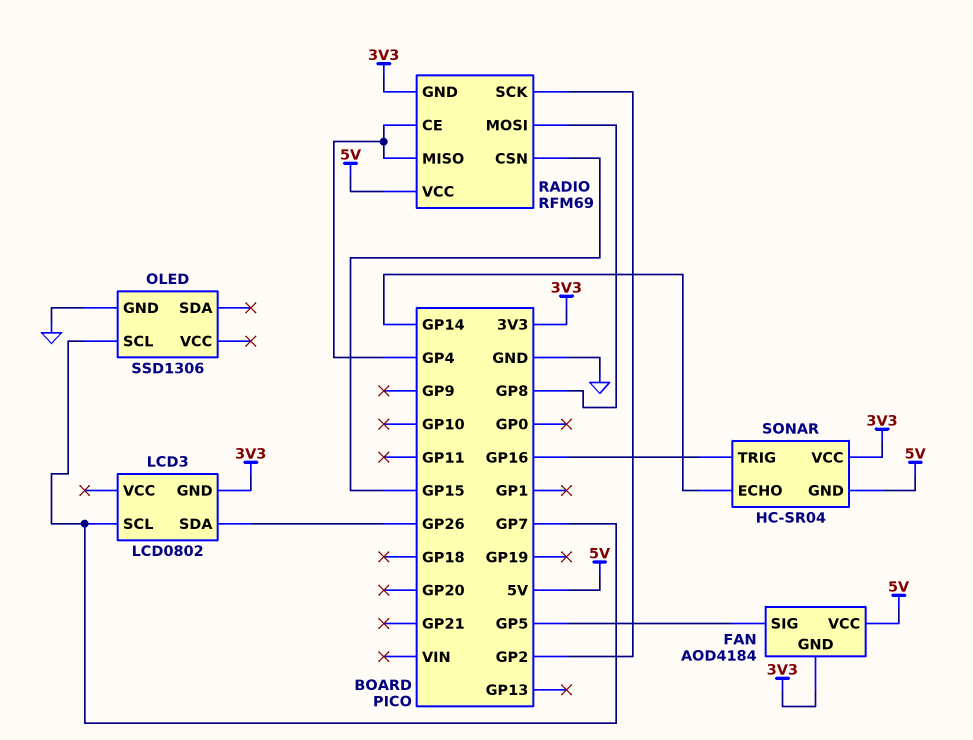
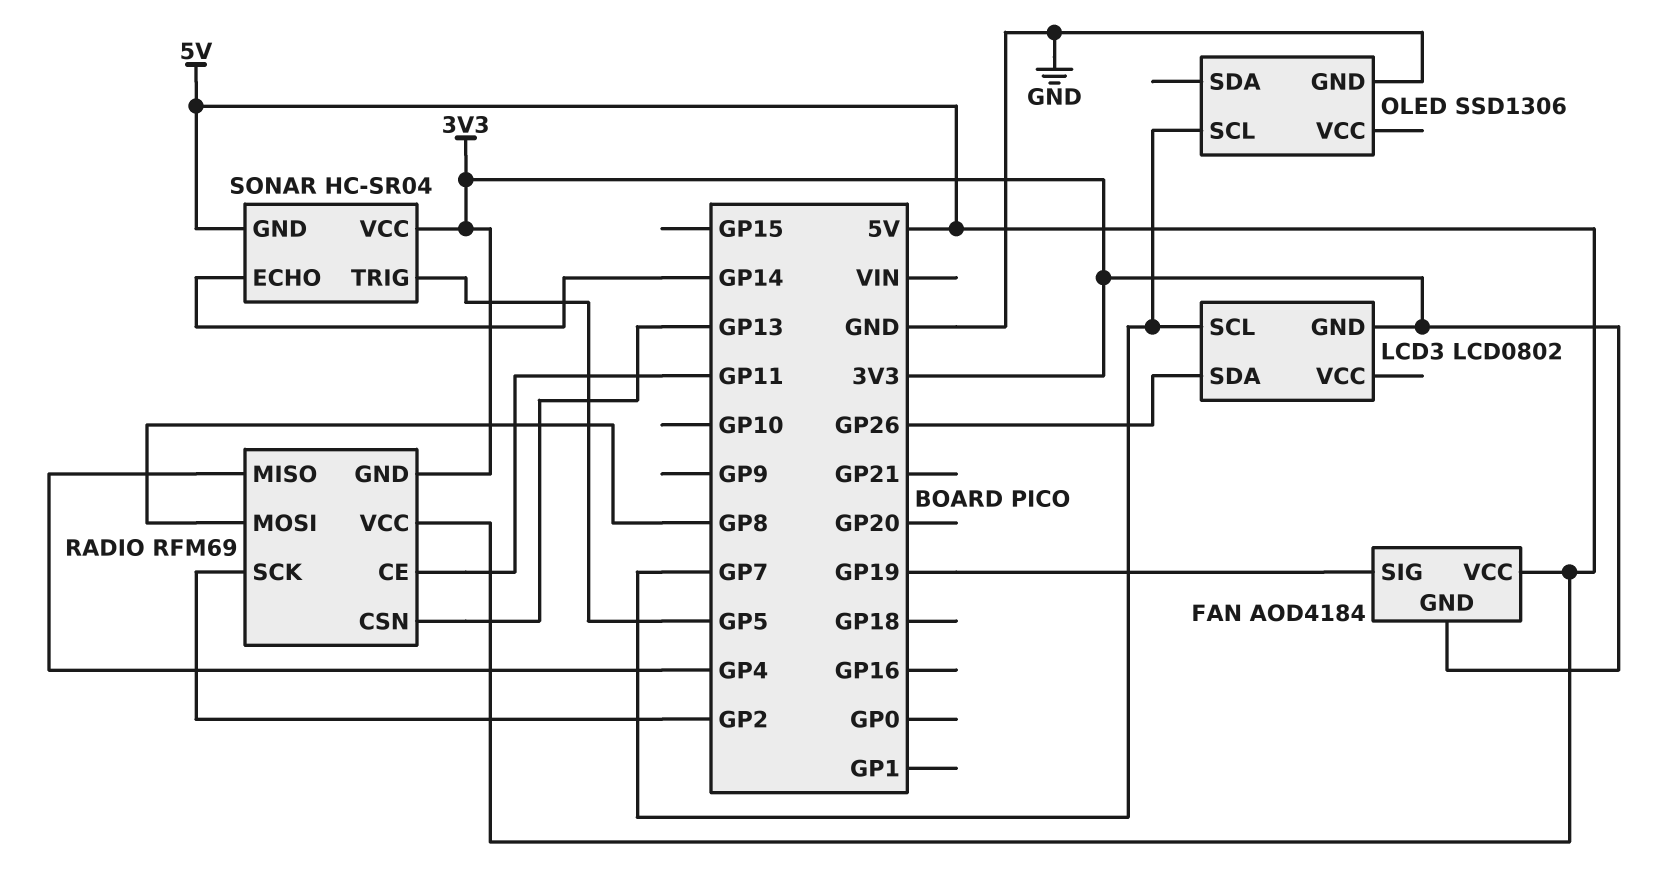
FAN pin SIG: GP5 -> GP19
RADIO pin CE: GP4 -> GP11
RADIO pin CSN: GP15 -> GP13
SONAR pin TRIG: GP16 -> GP5

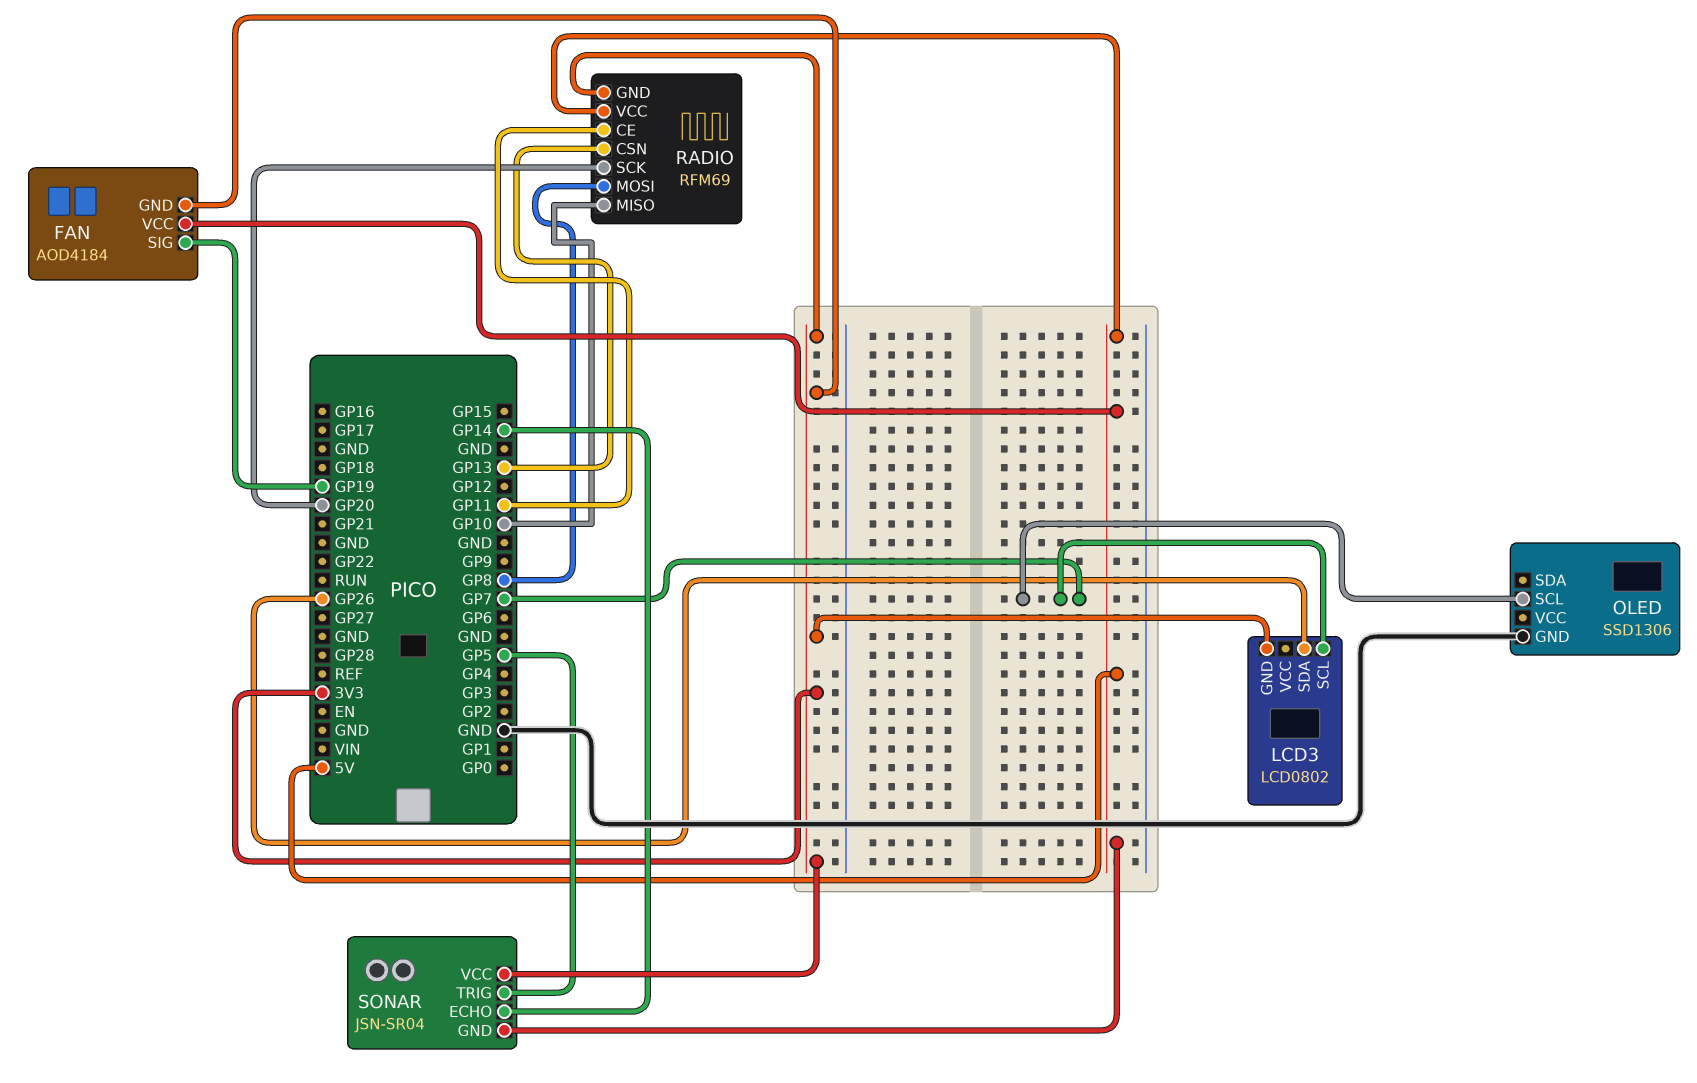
RADIO pin MISO: GP4 -> GP10
RADIO pin SCK: GP2 -> GP20
SONAR: HC-SR04 -> JSN-SR04

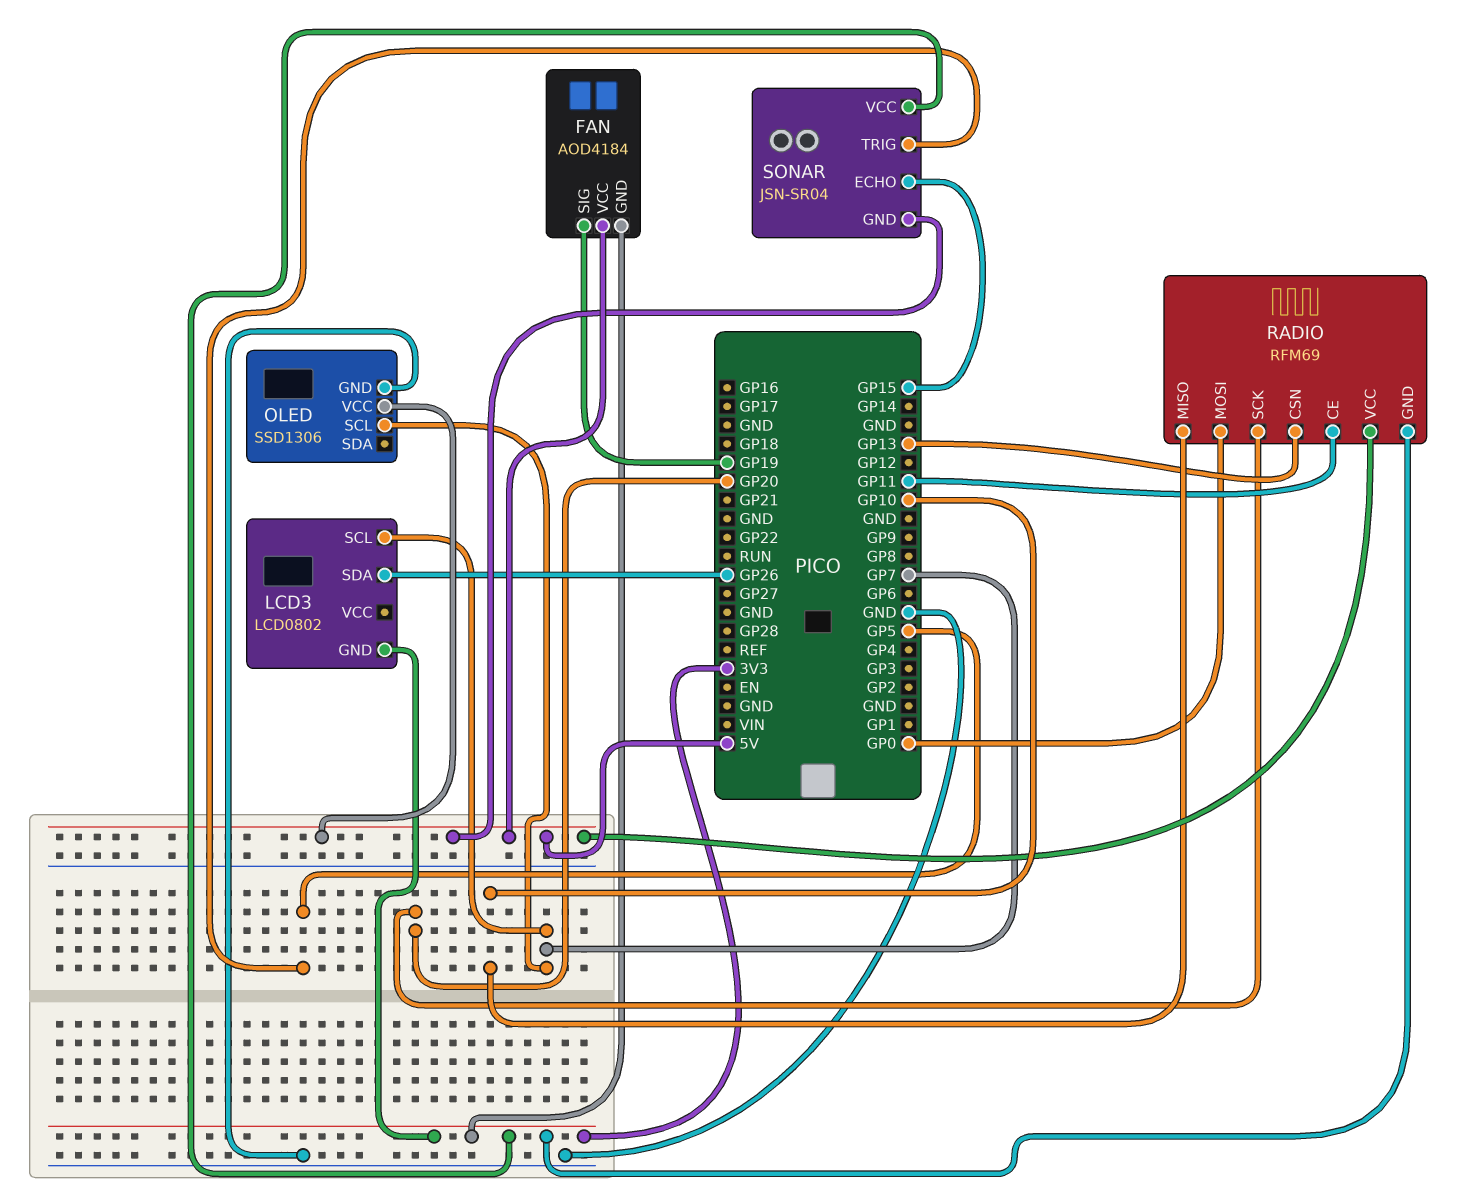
OLED pin VCC: none -> 5V
RADIO pin MOSI: GP8 -> GP0
SONAR pin ECHO: GP14 -> GP15

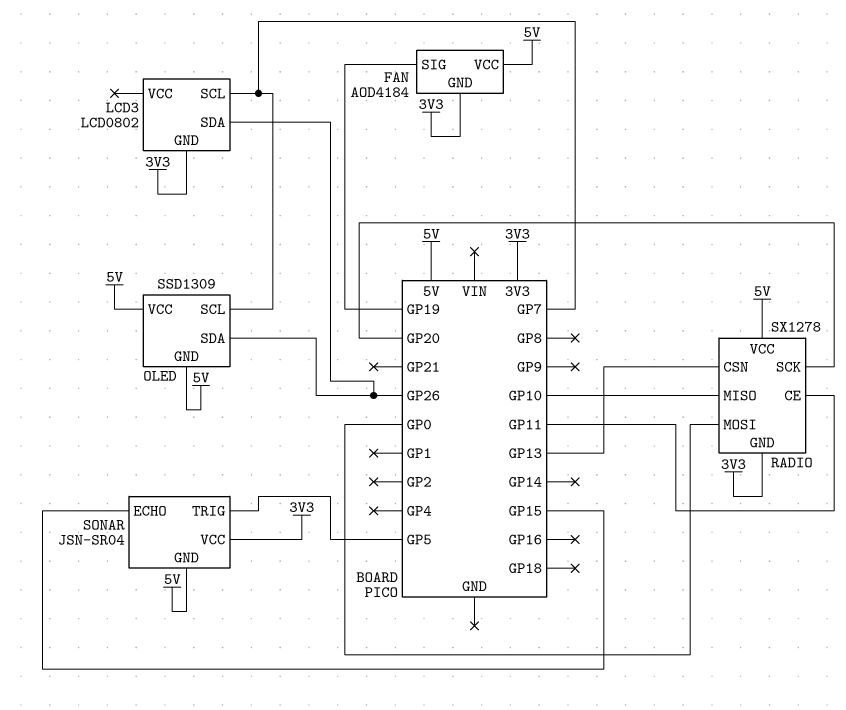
OLED: SSD1306 -> SSD1309
OLED pin GND: GND -> 5V
OLED pin SDA: none -> GP26
RADIO: RFM69 -> SX1278

